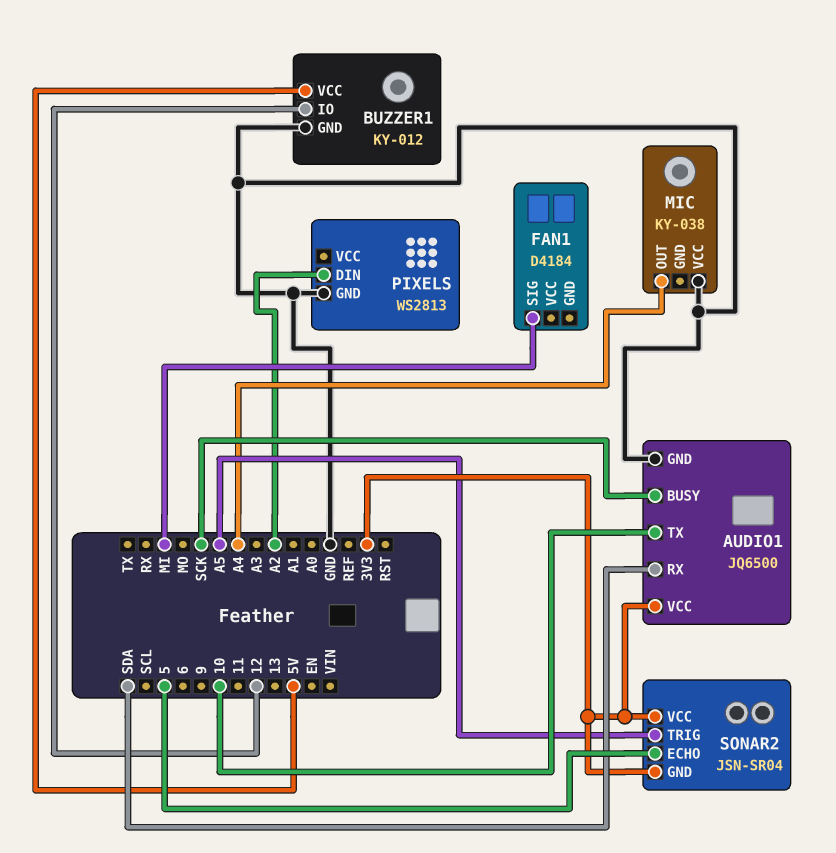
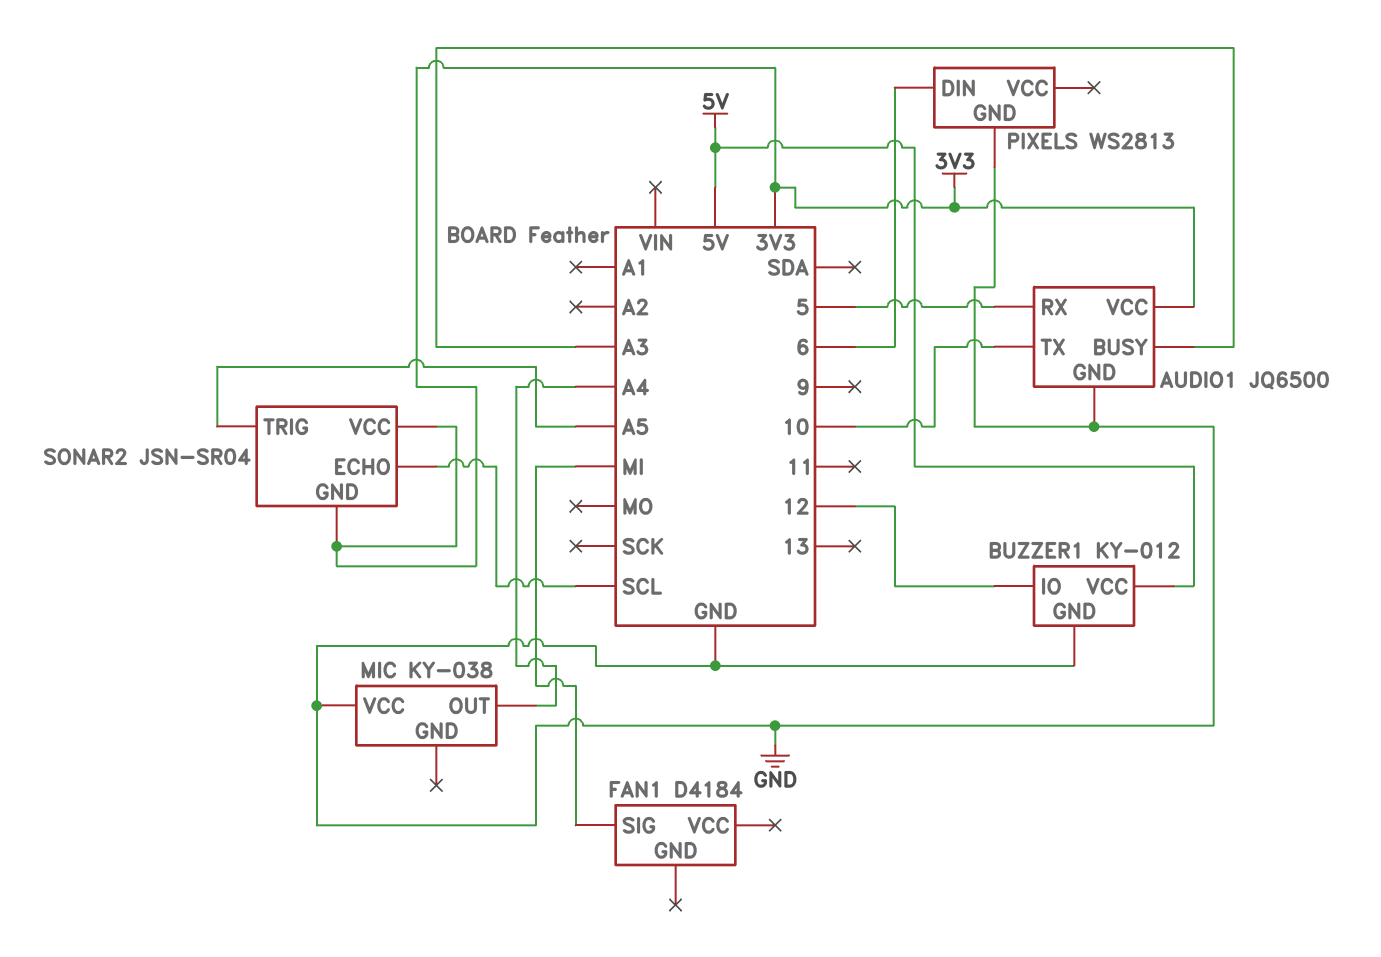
AUDIO1 pin BUSY: SCK -> A3
AUDIO1 pin RX: SDA -> 5
PIXELS pin DIN: A2 -> 6
SONAR2 pin ECHO: 5 -> SCL

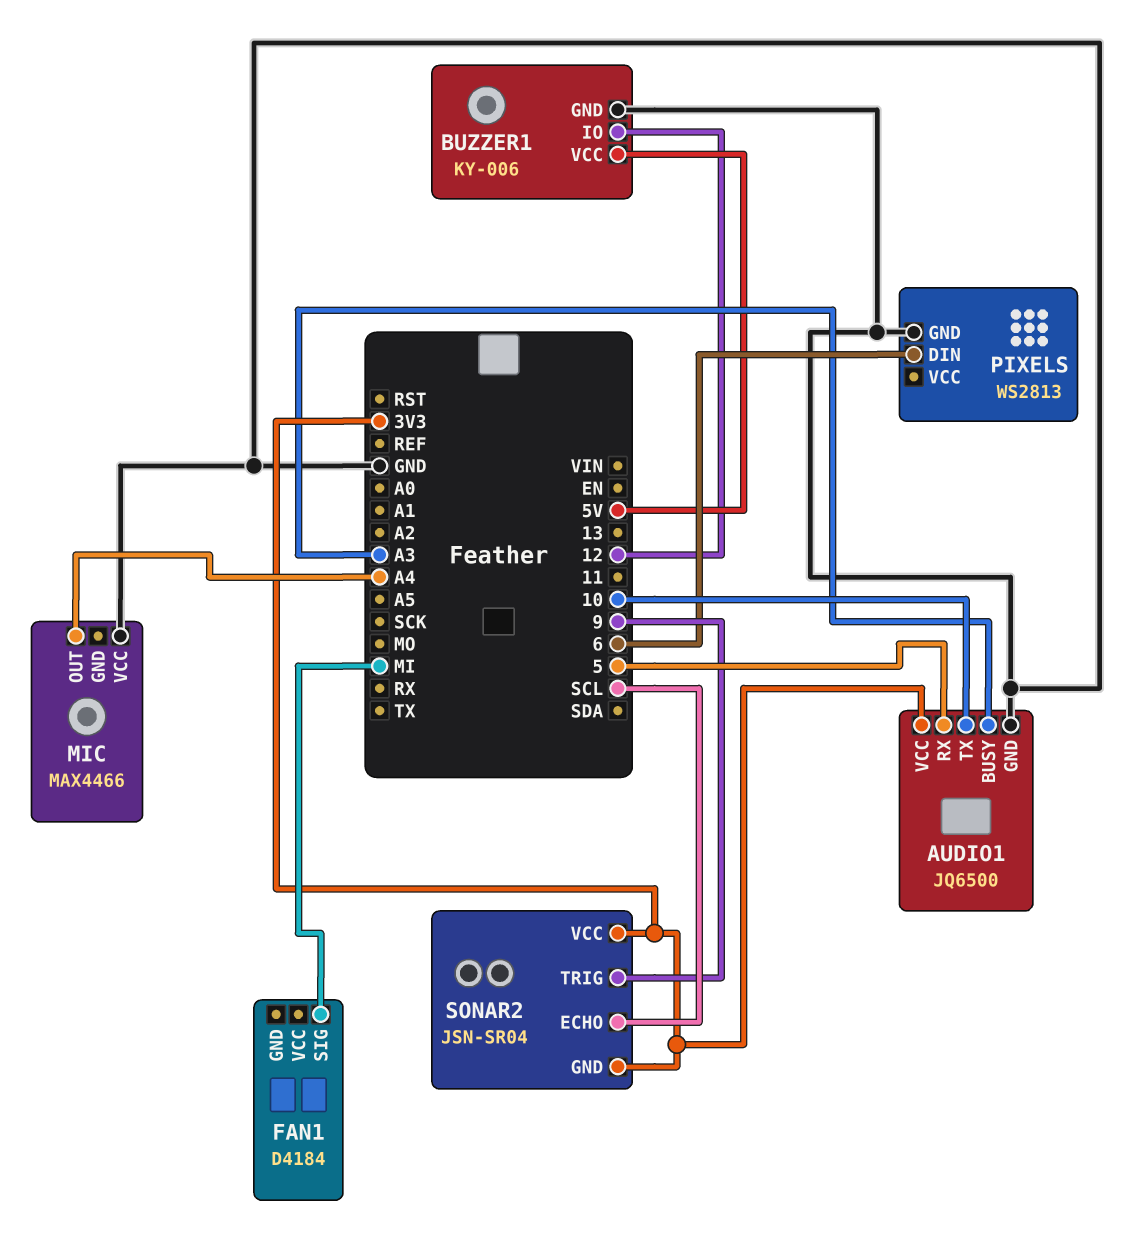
BUZZER1: KY-012 -> KY-006
MIC: KY-038 -> MAX4466
SONAR2 pin TRIG: A5 -> 9

